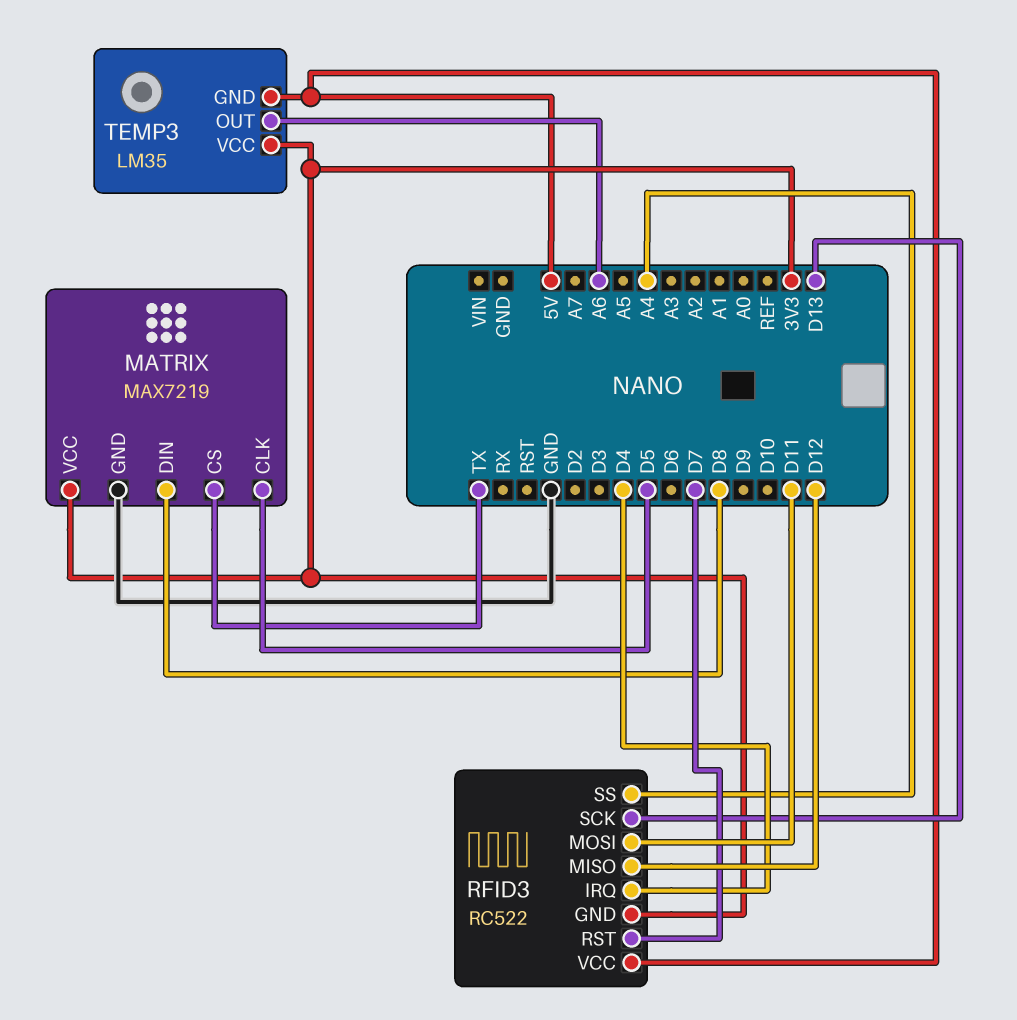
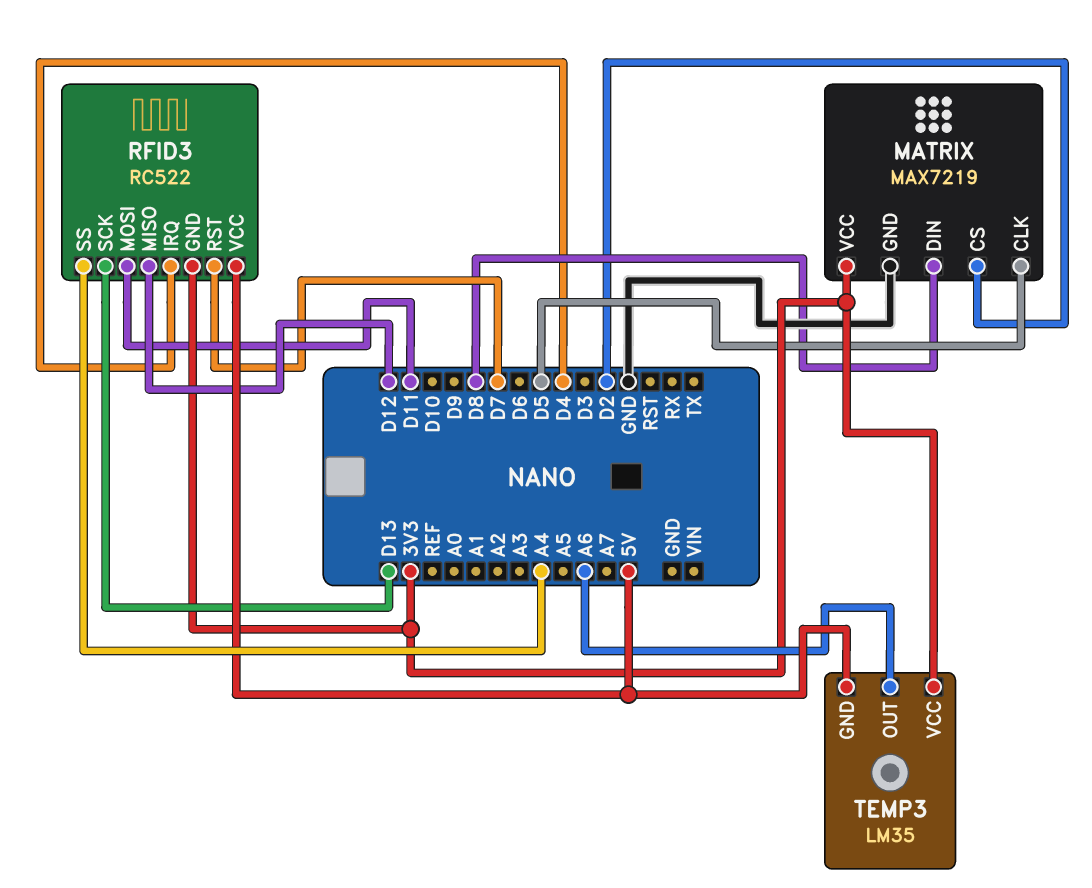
MATRIX pin CS: TX -> D2

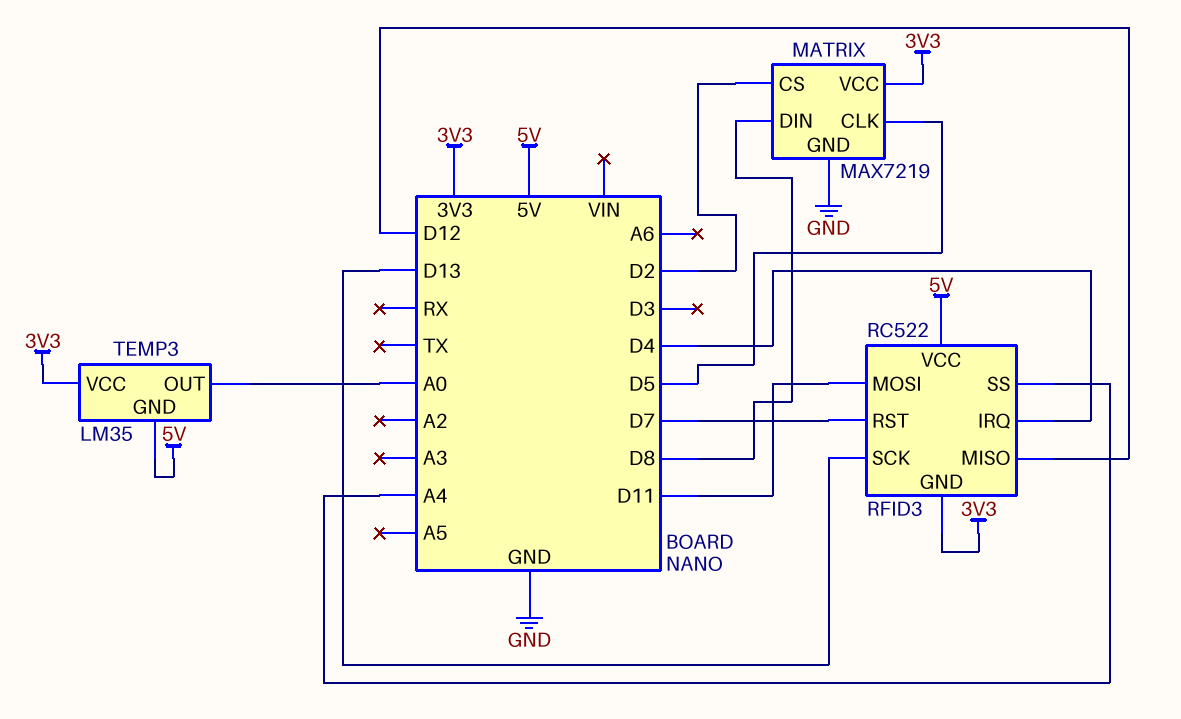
TEMP3 pin OUT: A6 -> A0

